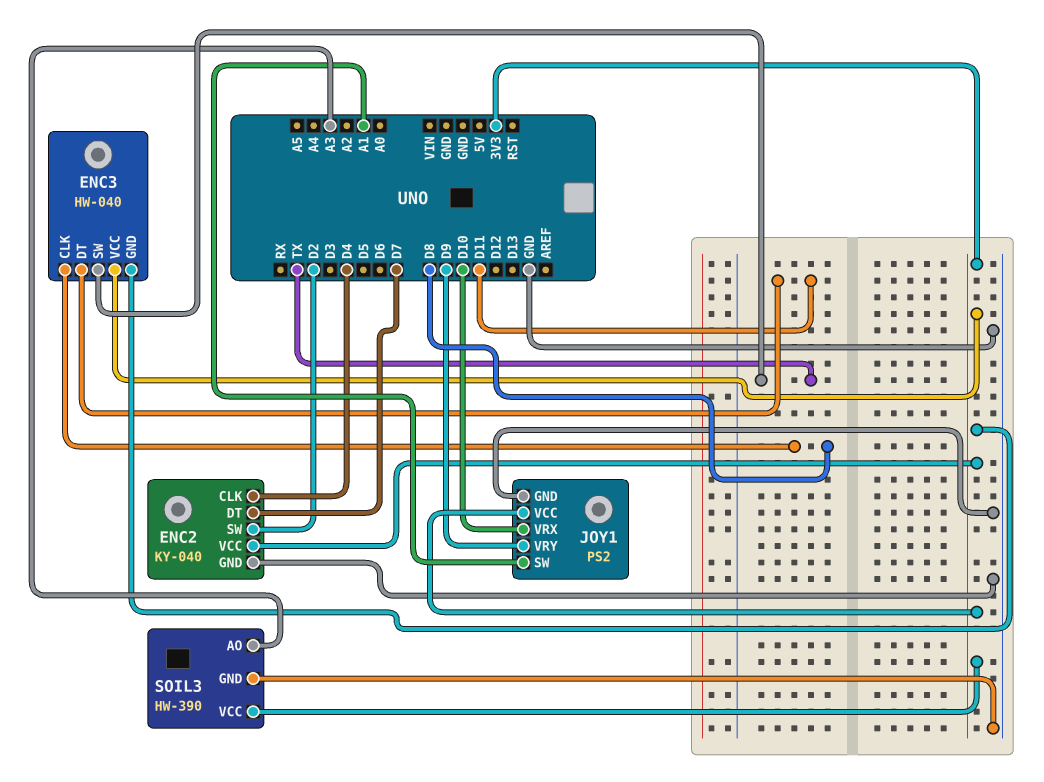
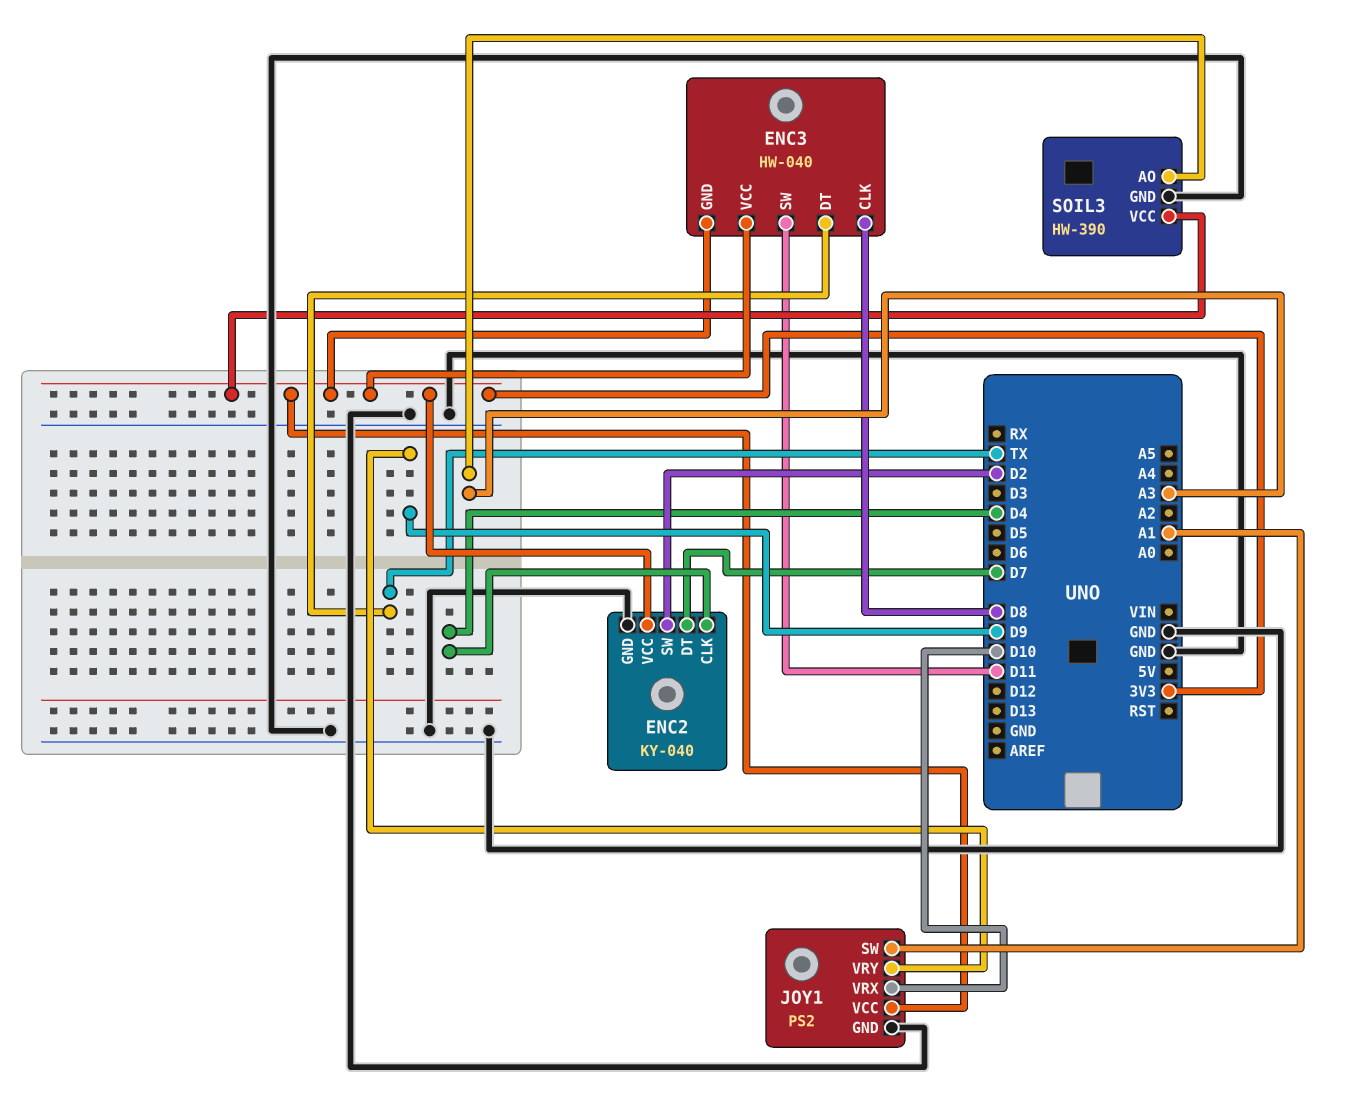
ENC3 pin DT: D11 -> TX
ENC3 pin SW: TX -> D11

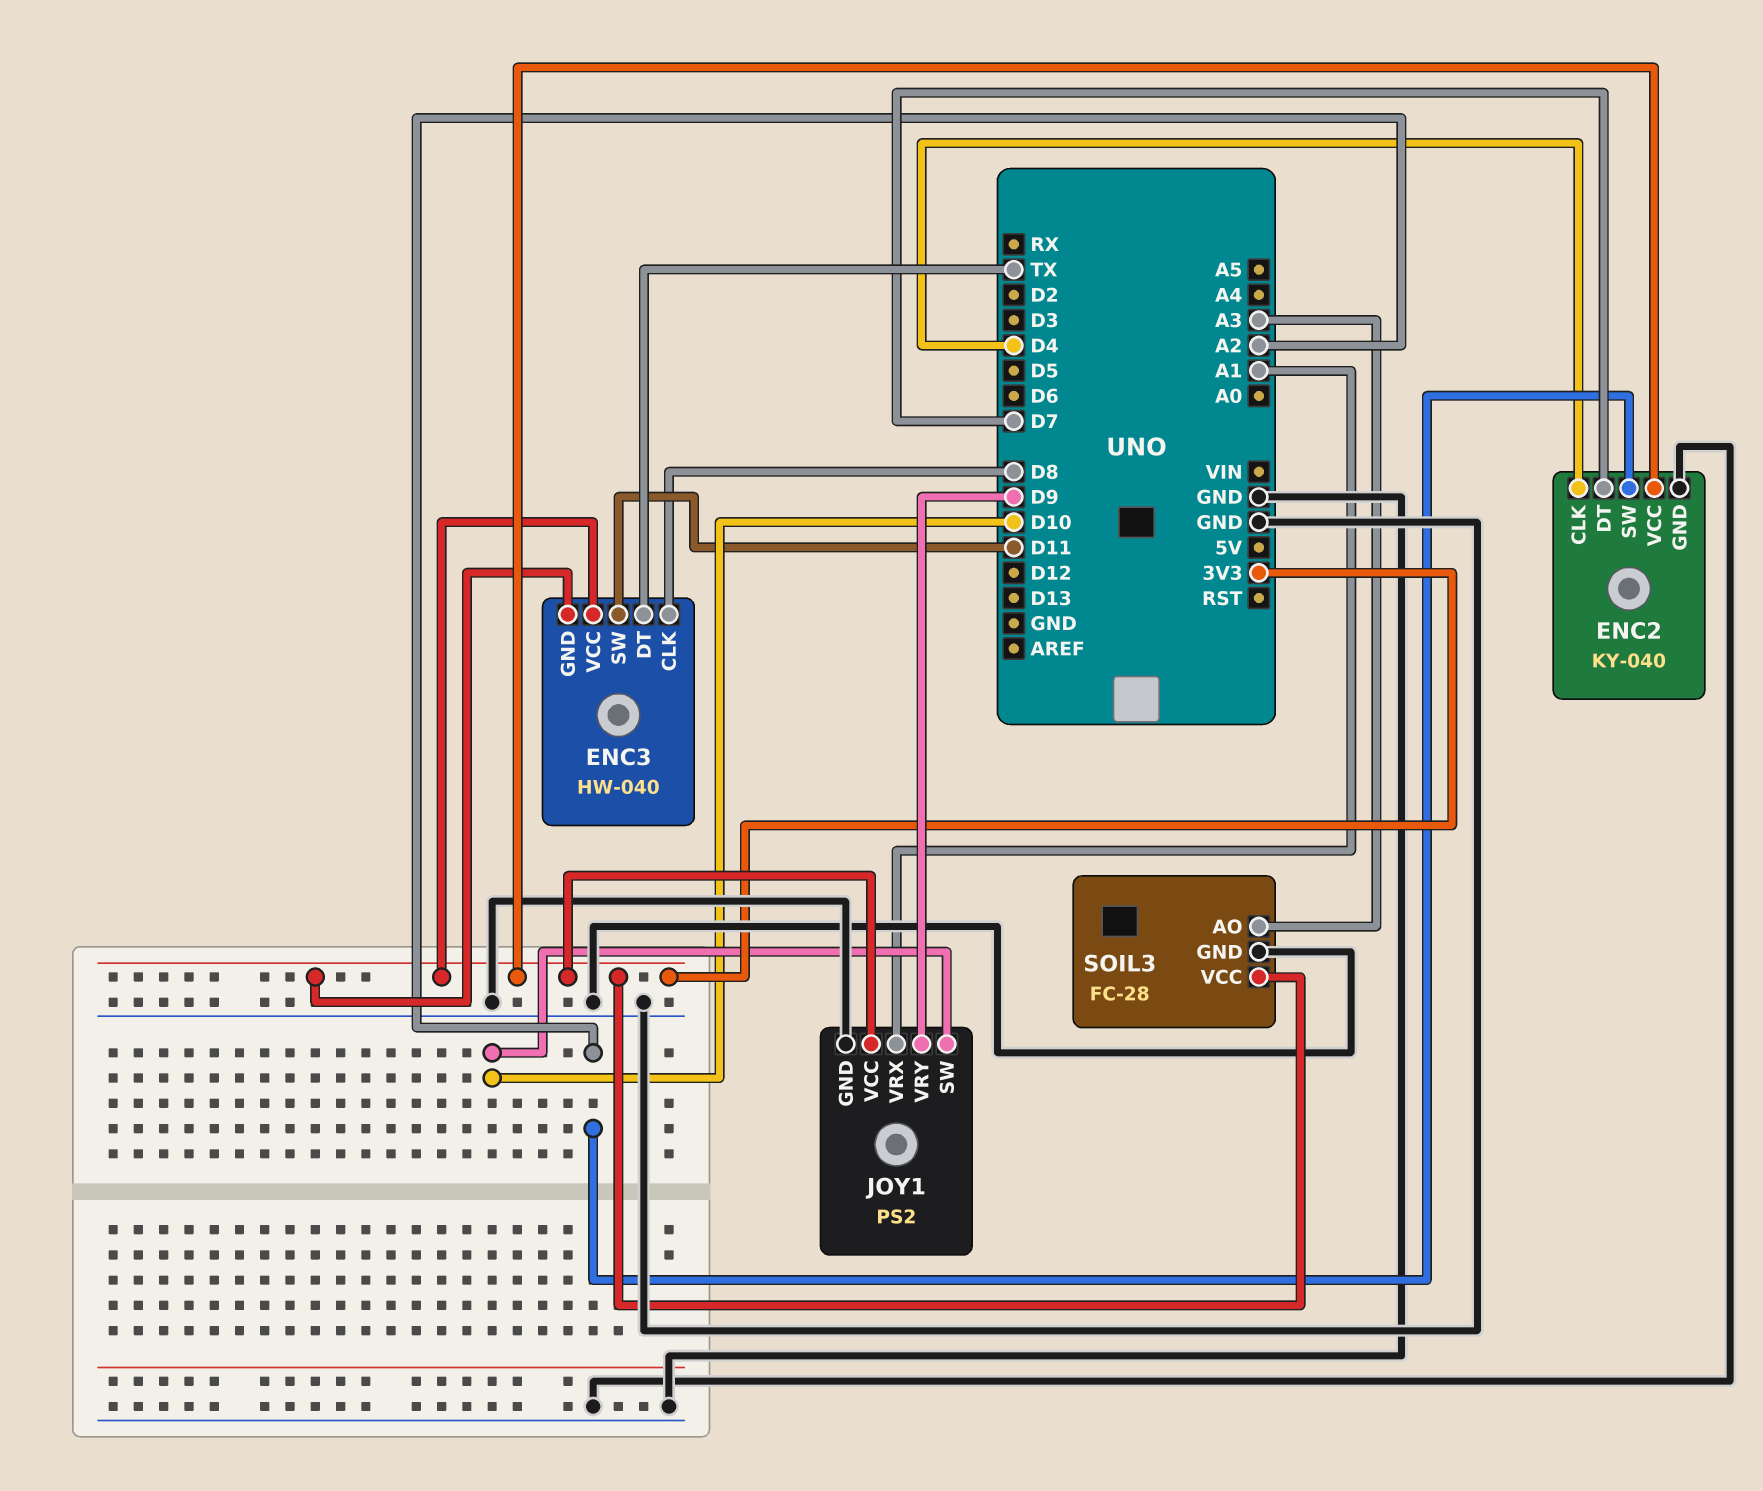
ENC2 pin SW: D2 -> A2
JOY1 pin SW: A1 -> D10
JOY1 pin VRX: D10 -> A1
SOIL3: HW-390 -> FC-28

